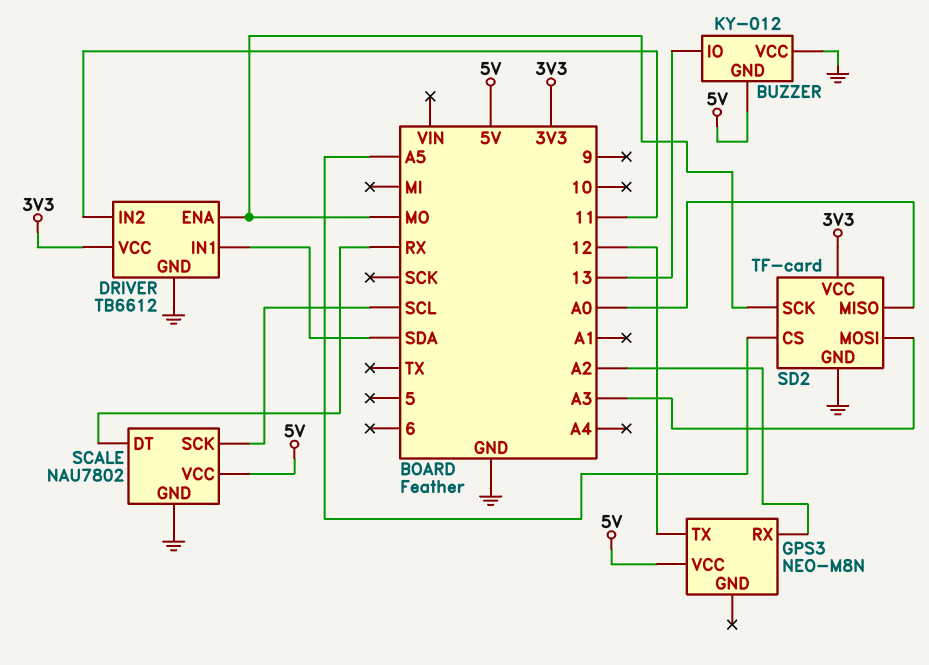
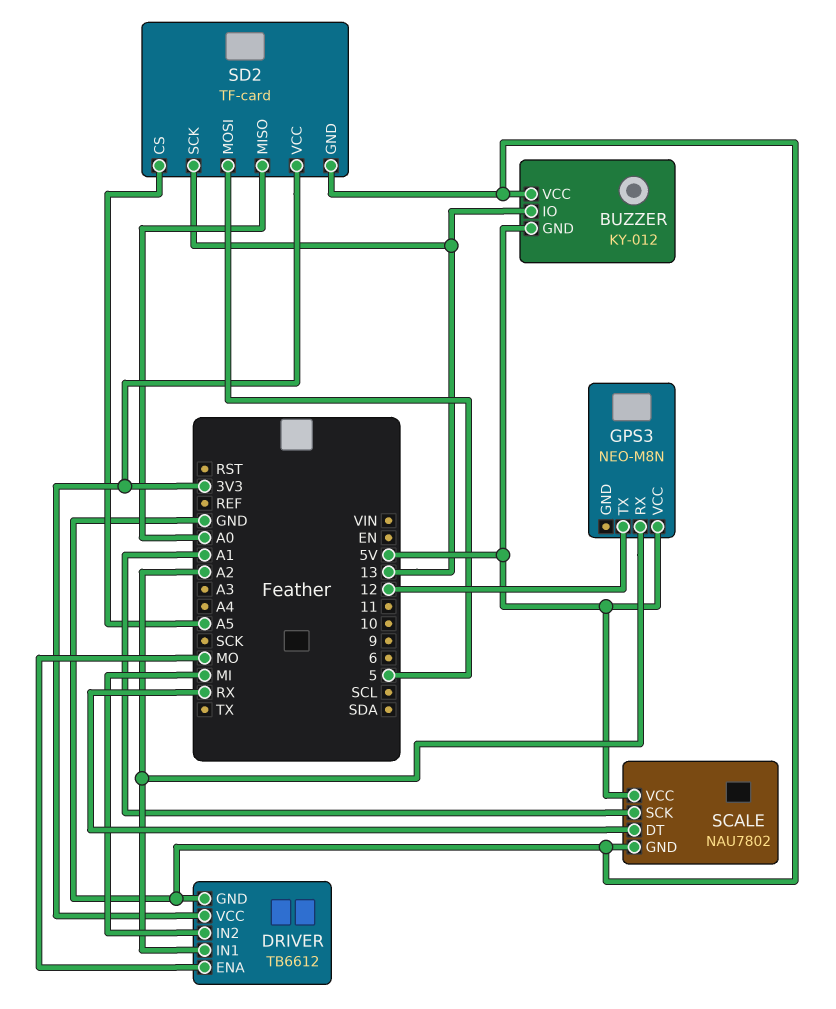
DRIVER pin IN1: SDA -> A2
DRIVER pin IN2: 11 -> MI
SCALE pin SCK: SCL -> A1
SD2 pin MOSI: A3 -> 5
SD2 pin SCK: MO -> 13

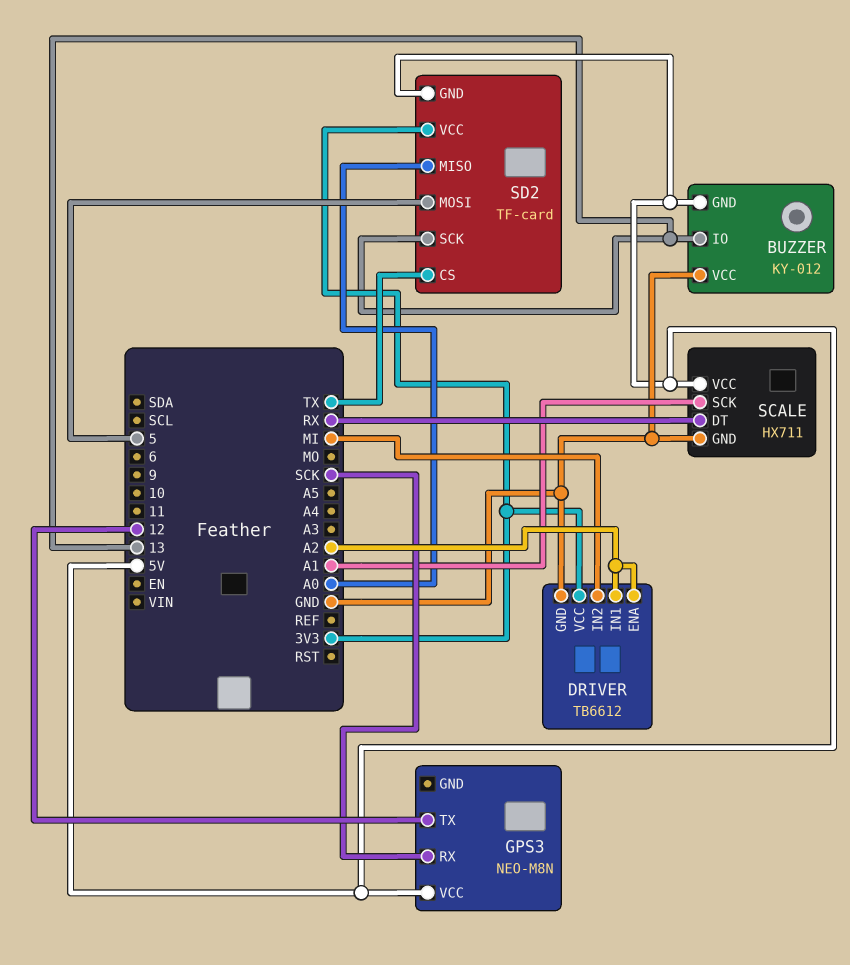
DRIVER pin ENA: MO -> A2
GPS3 pin RX: A2 -> SCK
SCALE: NAU7802 -> HX711
SD2 pin CS: A5 -> TX
SD2 pin GND: GND -> 5V

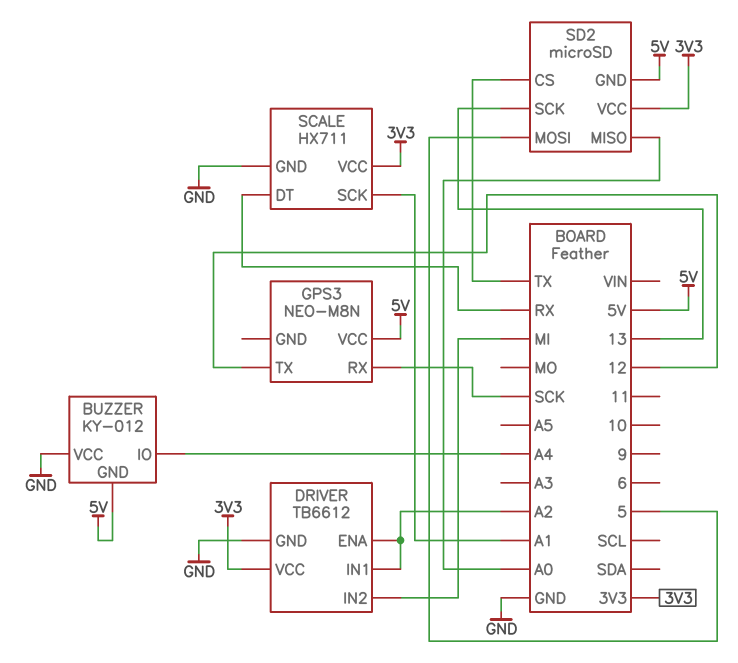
BUZZER pin IO: 13 -> A4
SCALE pin VCC: 5V -> 3V3
SD2: TF-card -> microSD

